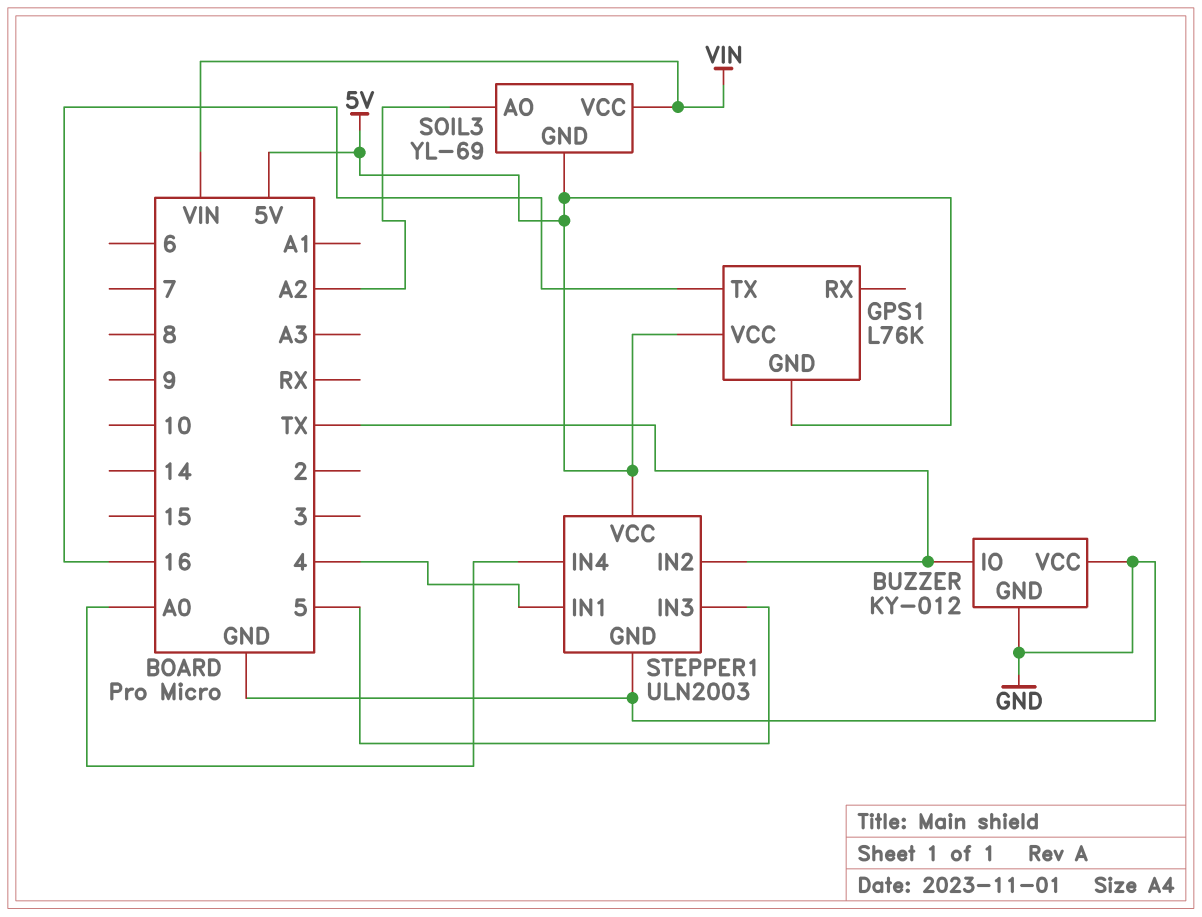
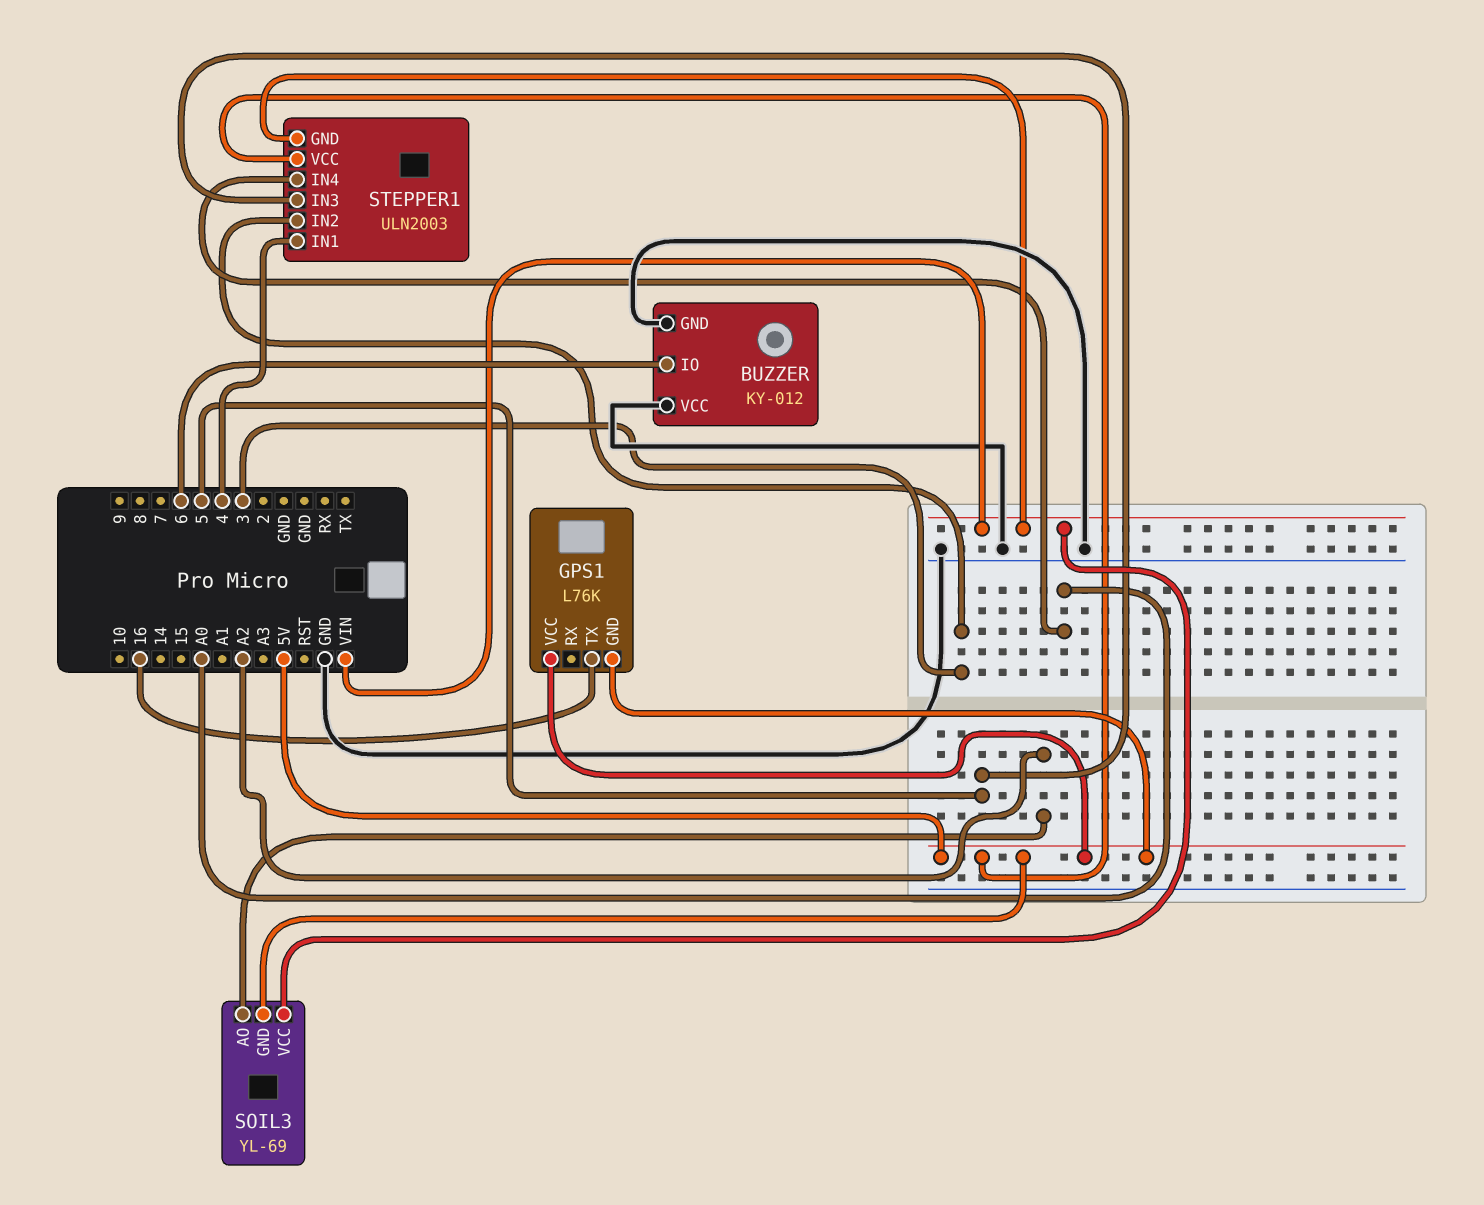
BUZZER pin IO: TX -> 6
STEPPER1 pin GND: GND -> VIN
STEPPER1 pin IN2: TX -> 3

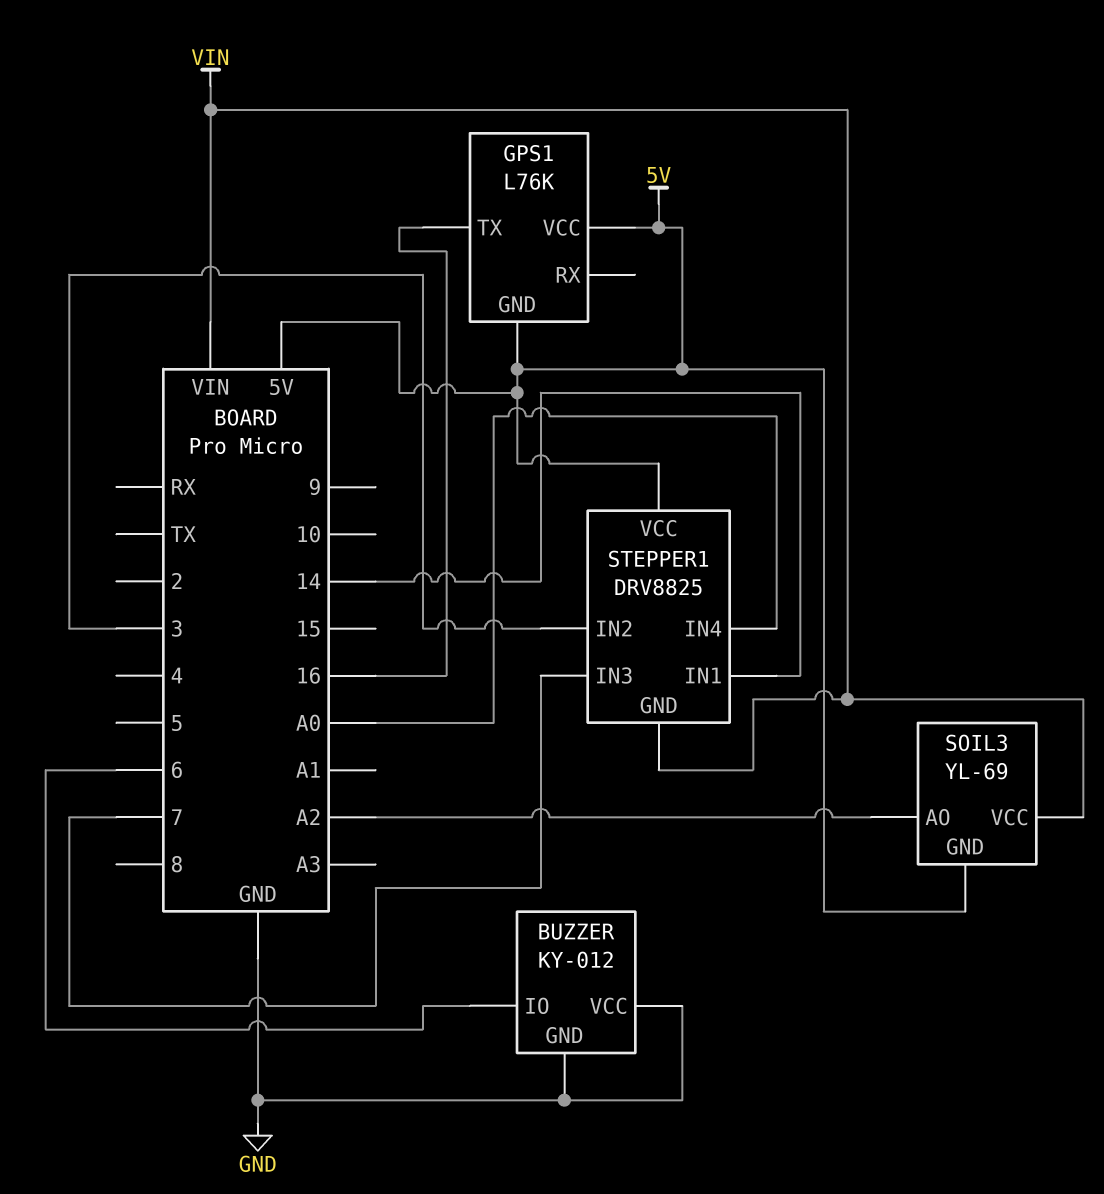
STEPPER1: ULN2003 -> DRV8825
STEPPER1 pin IN1: 4 -> 14
STEPPER1 pin IN3: 5 -> 7

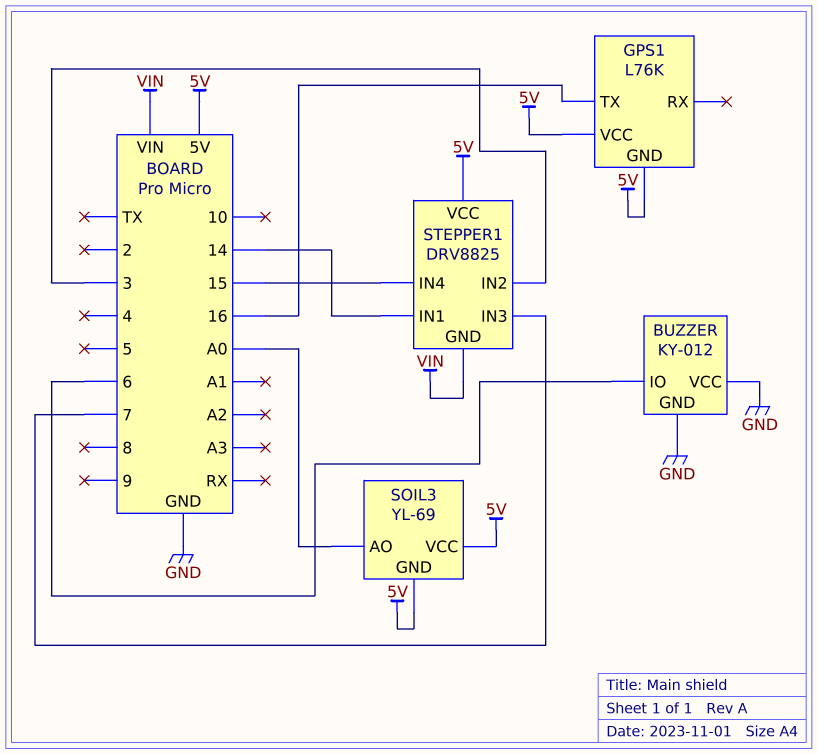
SOIL3 pin AO: A2 -> A0
SOIL3 pin VCC: VIN -> 5V
STEPPER1 pin IN4: A0 -> 15

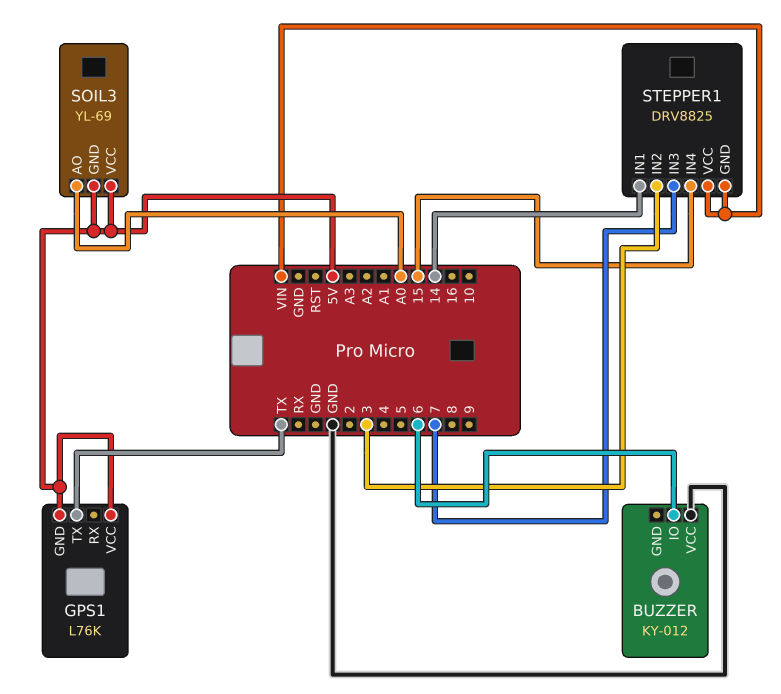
BUZZER pin GND: GND -> none
GPS1 pin TX: 16 -> TX
STEPPER1 pin VCC: 5V -> VIN

